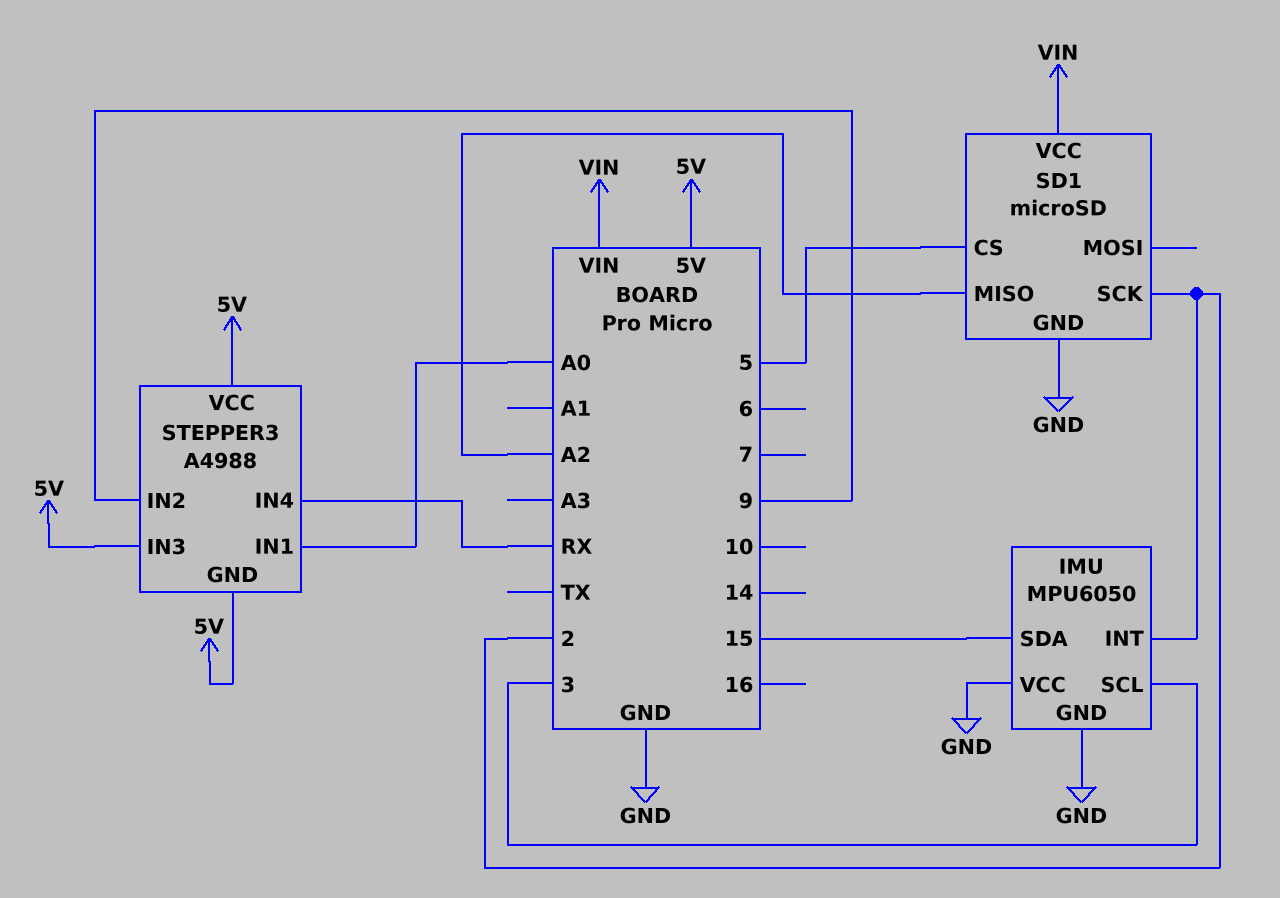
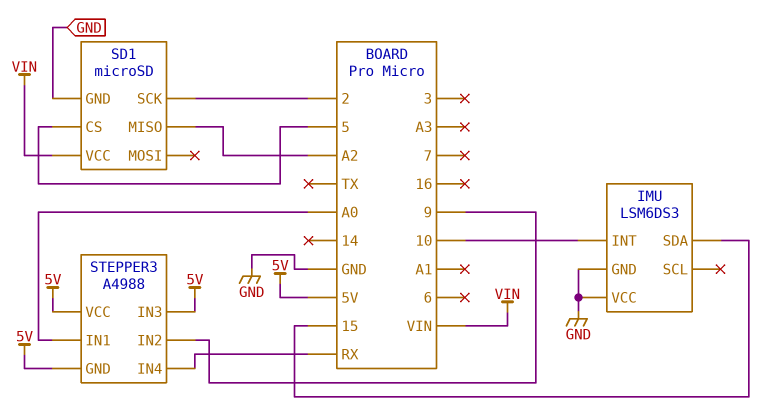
IMU: MPU6050 -> LSM6DS3
IMU pin INT: 2 -> 10
IMU pin SCL: 3 -> none

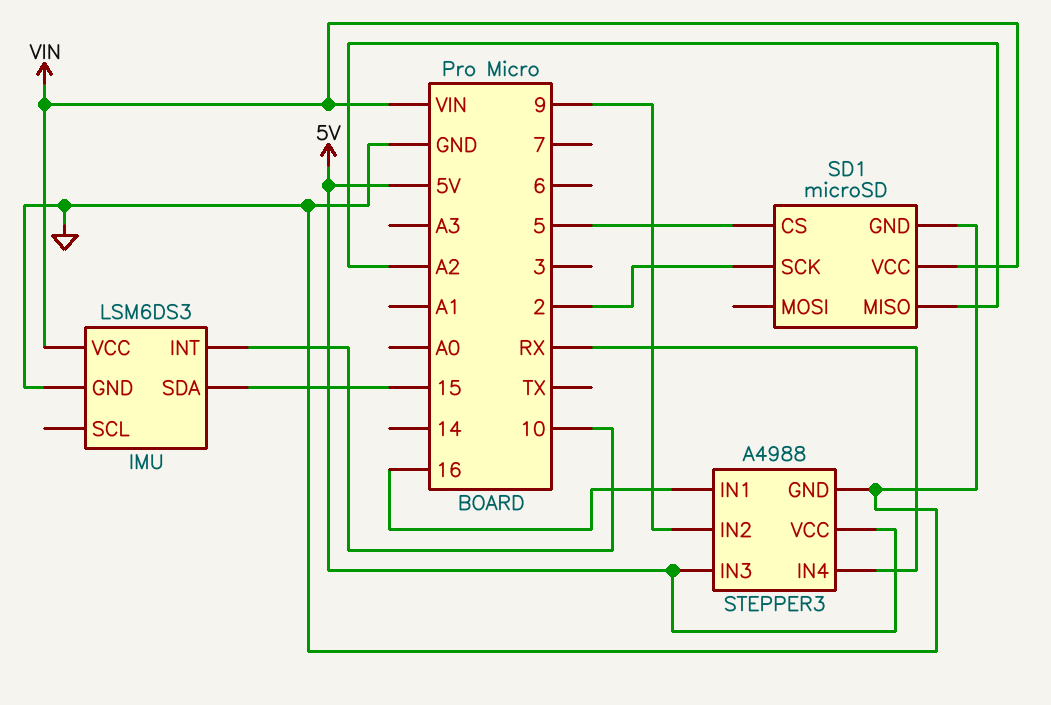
IMU pin VCC: GND -> VIN
STEPPER3 pin GND: 5V -> GND
STEPPER3 pin IN1: A0 -> 16

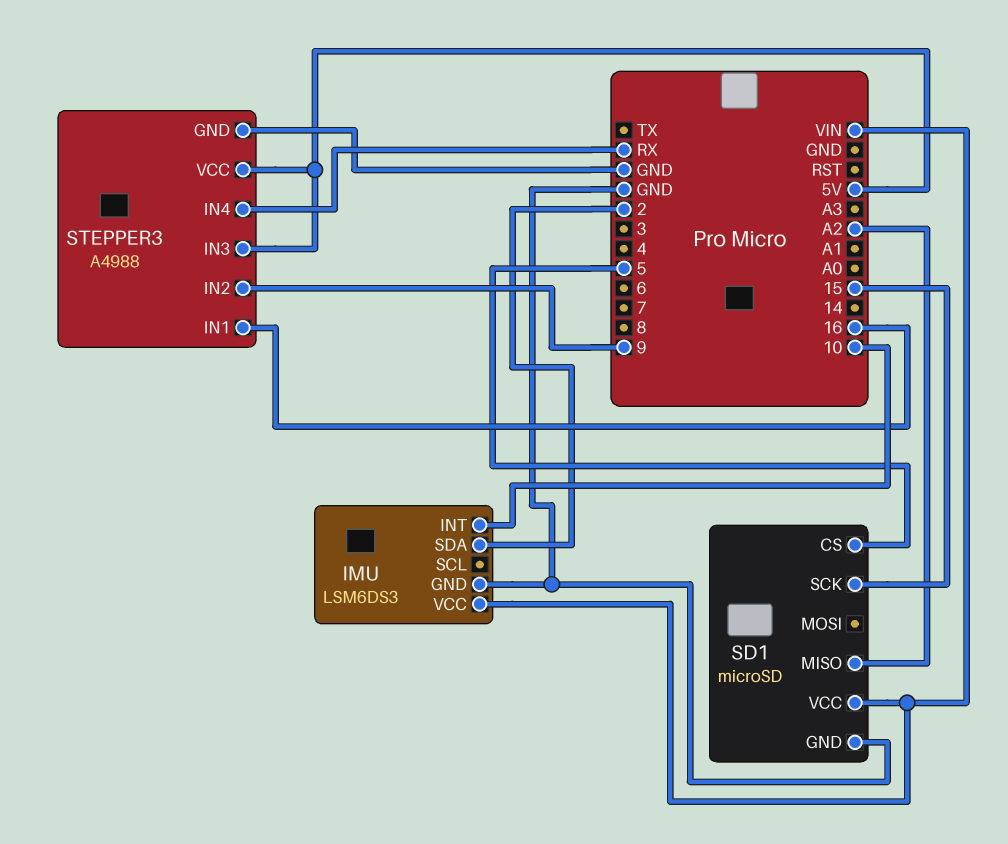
IMU pin SDA: 15 -> 2
SD1 pin SCK: 2 -> 15

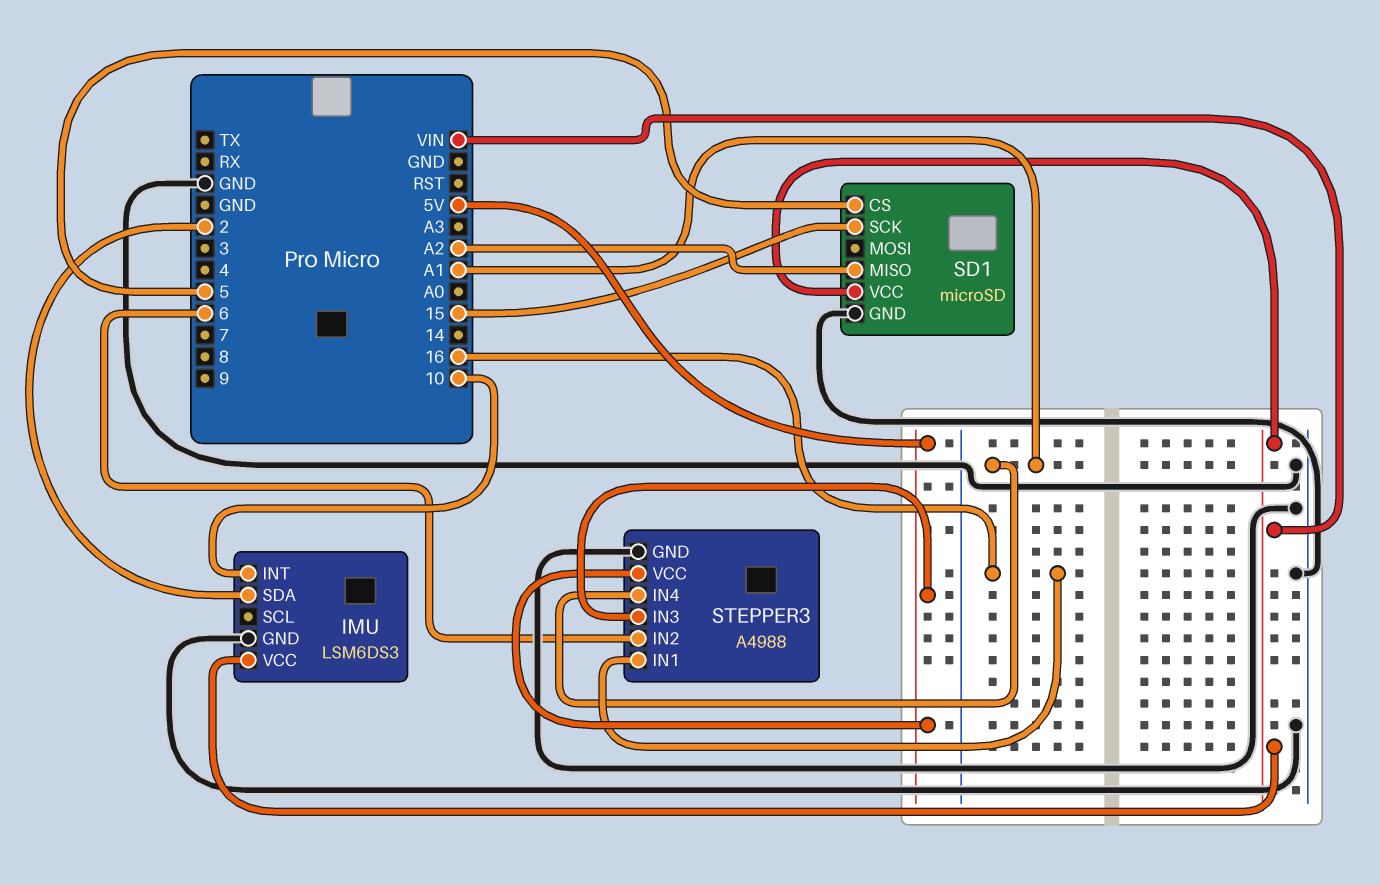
STEPPER3 pin IN2: 9 -> 6
STEPPER3 pin IN4: RX -> A1

